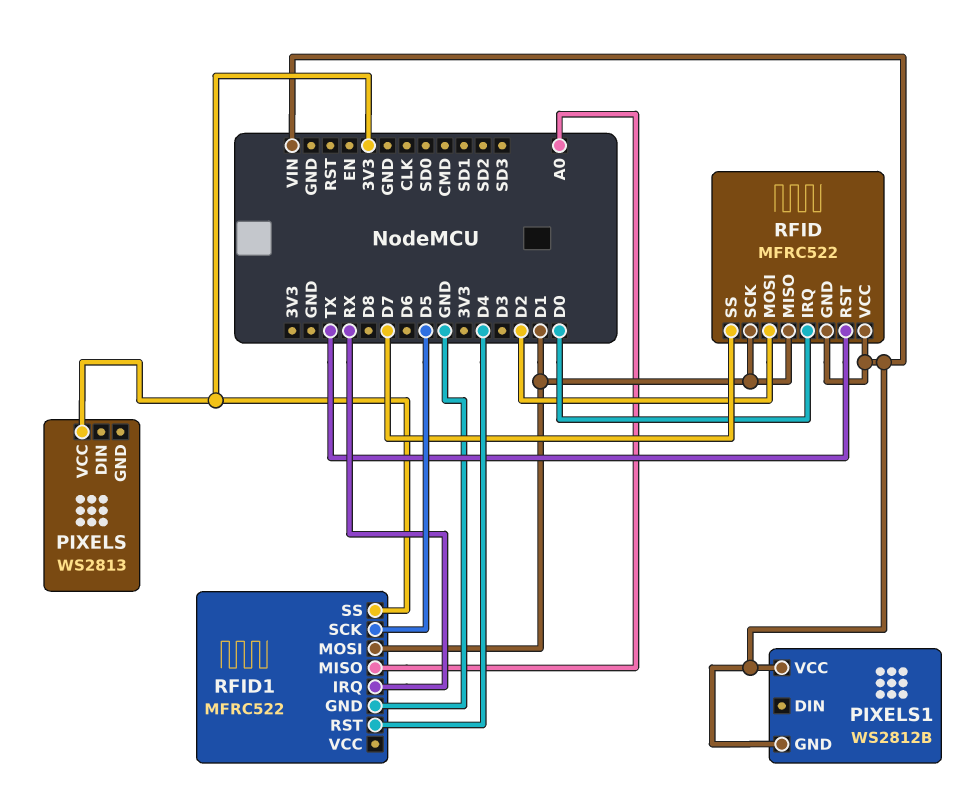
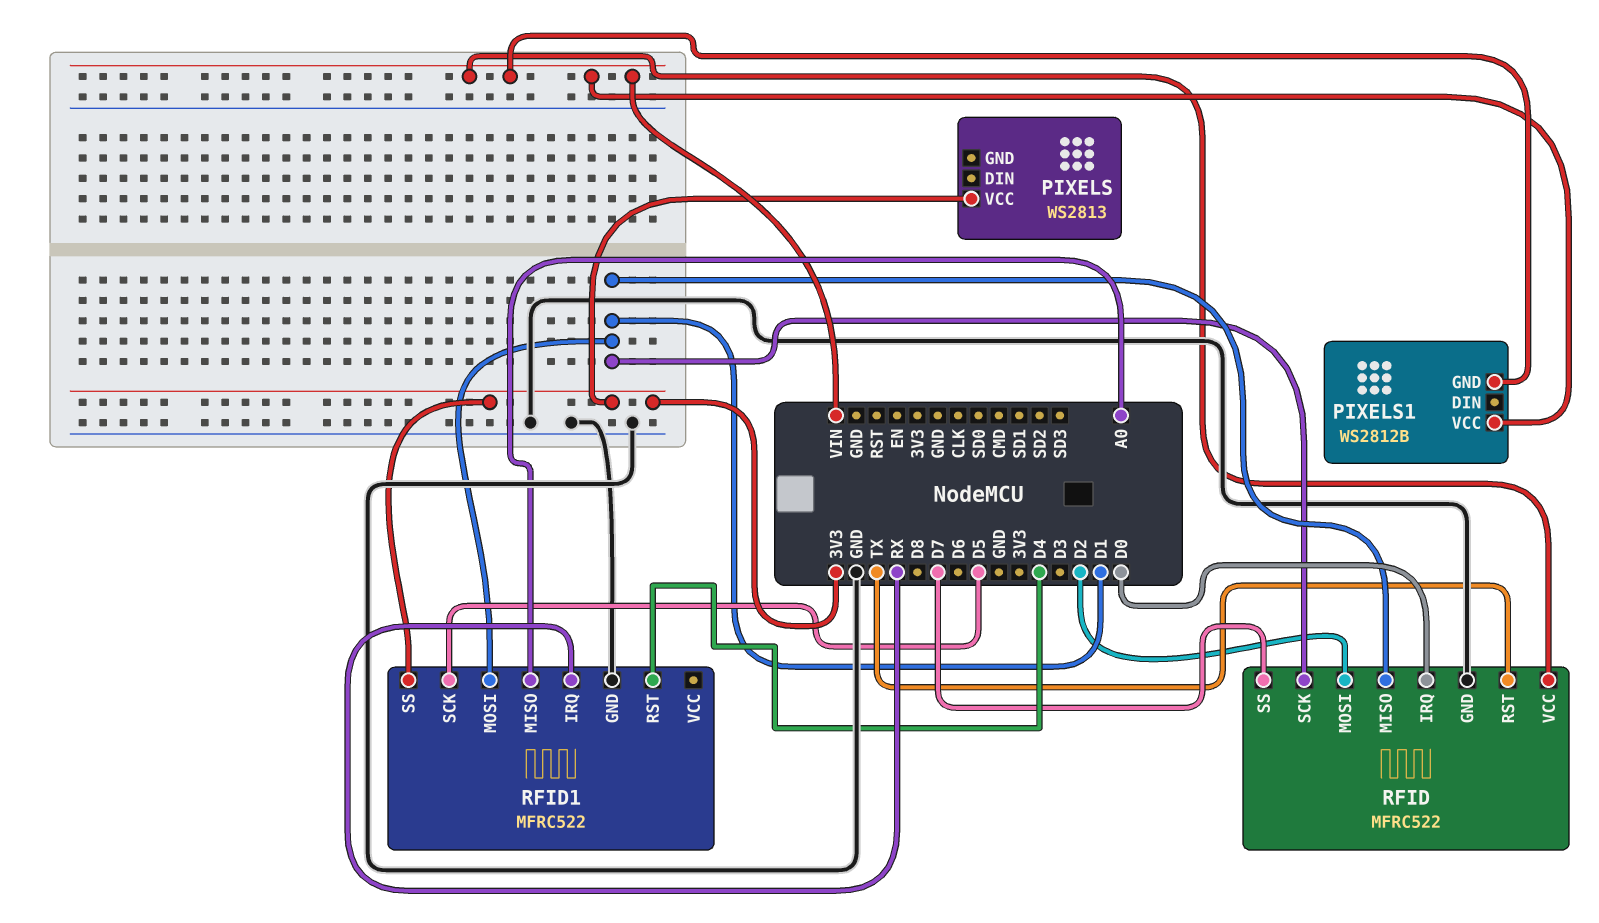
RFID pin GND: VIN -> GND

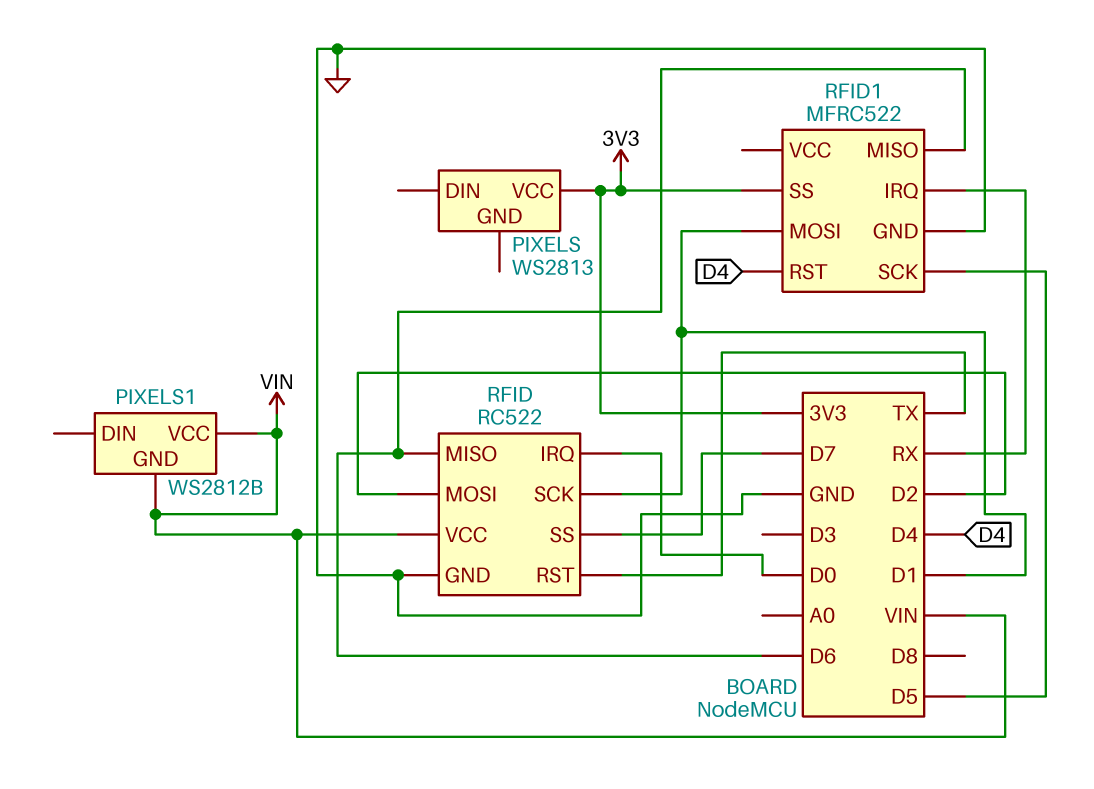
RFID: MFRC522 -> RC522
RFID pin MISO: D1 -> D6
RFID1 pin MISO: A0 -> D6

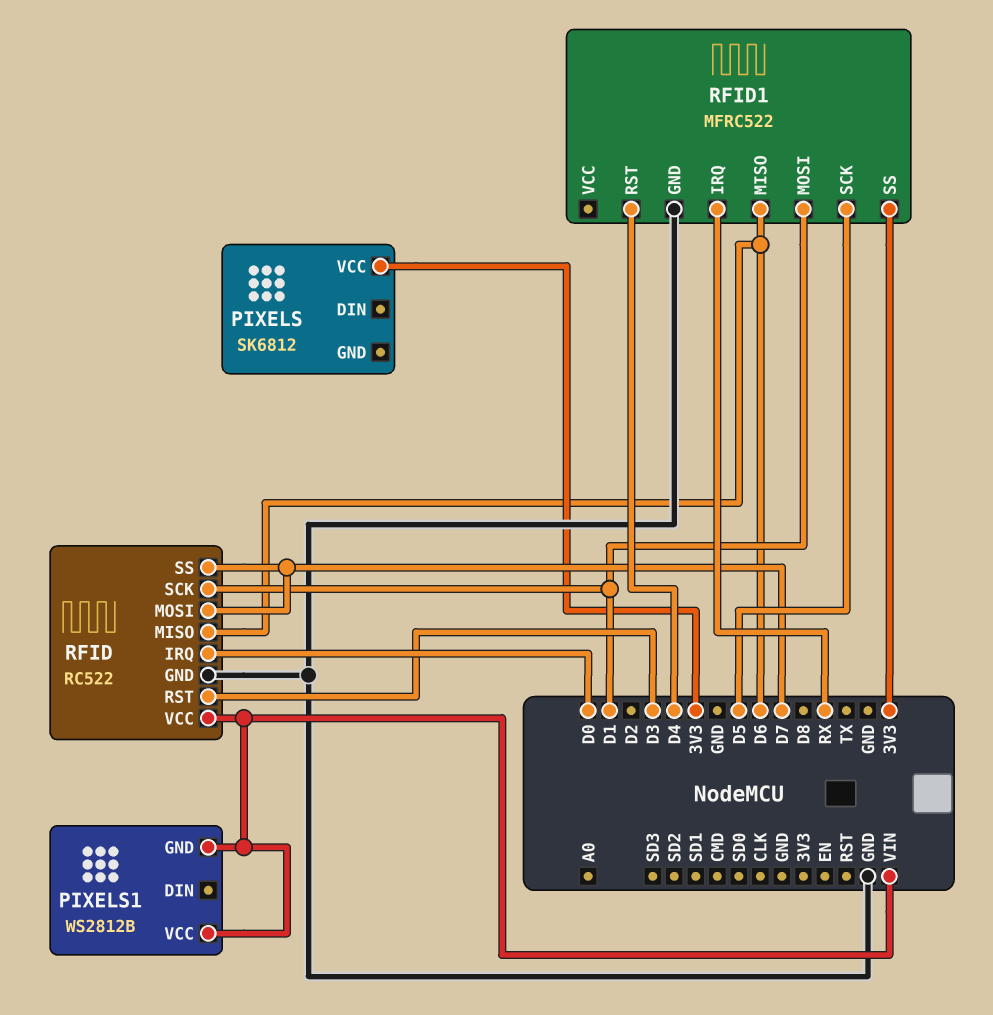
PIXELS: WS2813 -> SK6812
RFID pin MOSI: D2 -> D7
RFID pin RST: TX -> D3

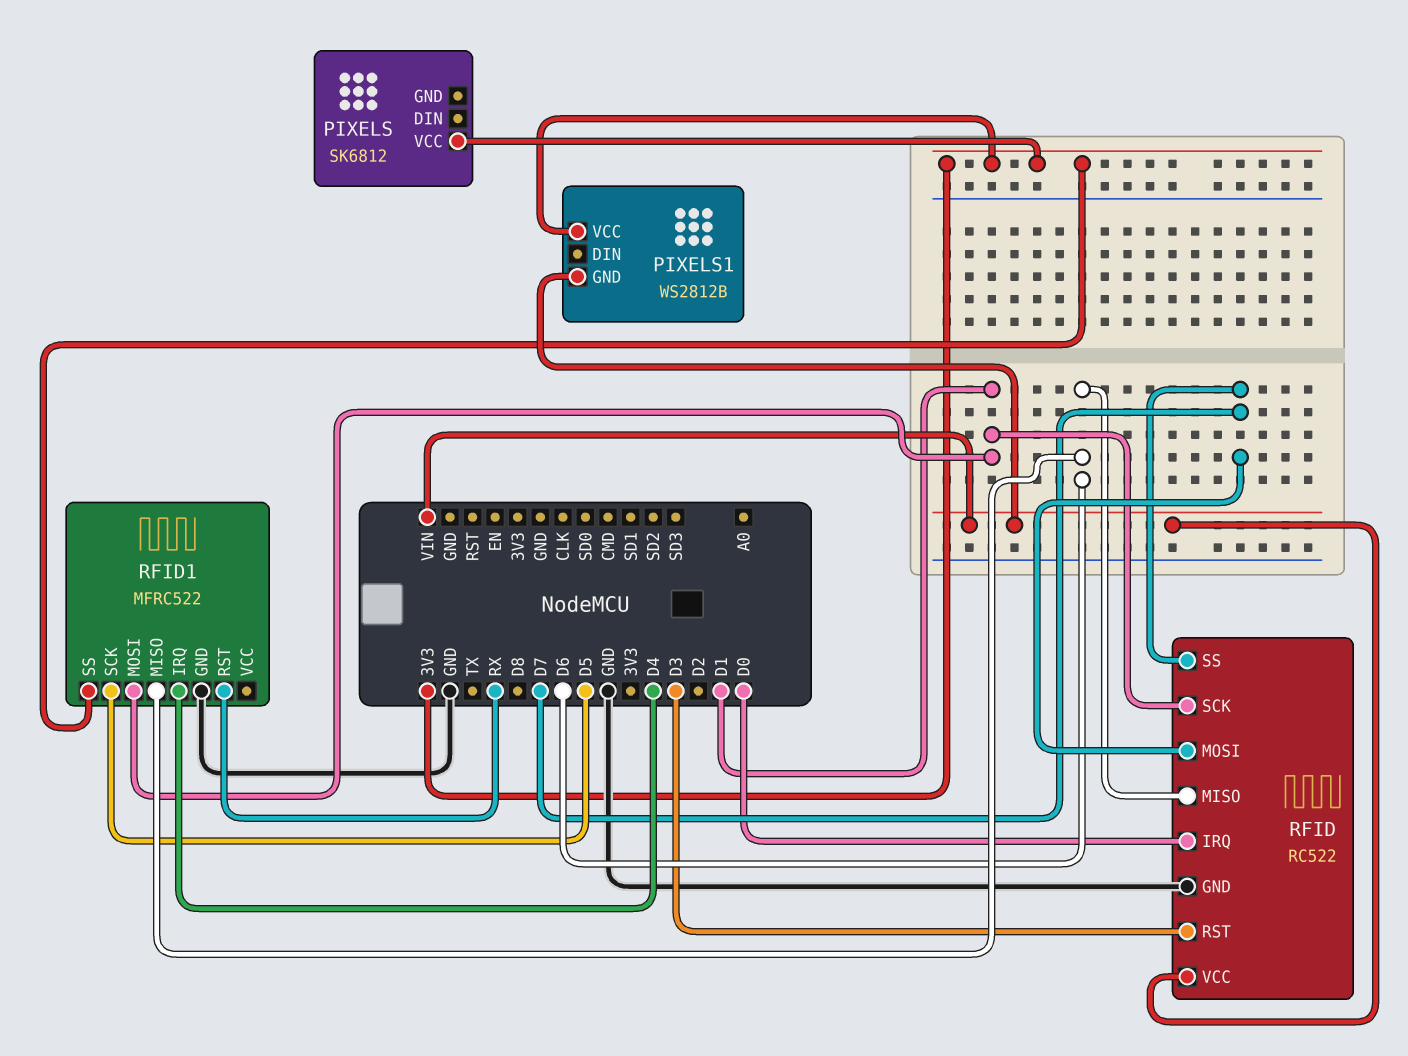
PIXELS1 pin VCC: VIN -> 3V3
RFID1 pin IRQ: RX -> D4
RFID1 pin RST: D4 -> RX

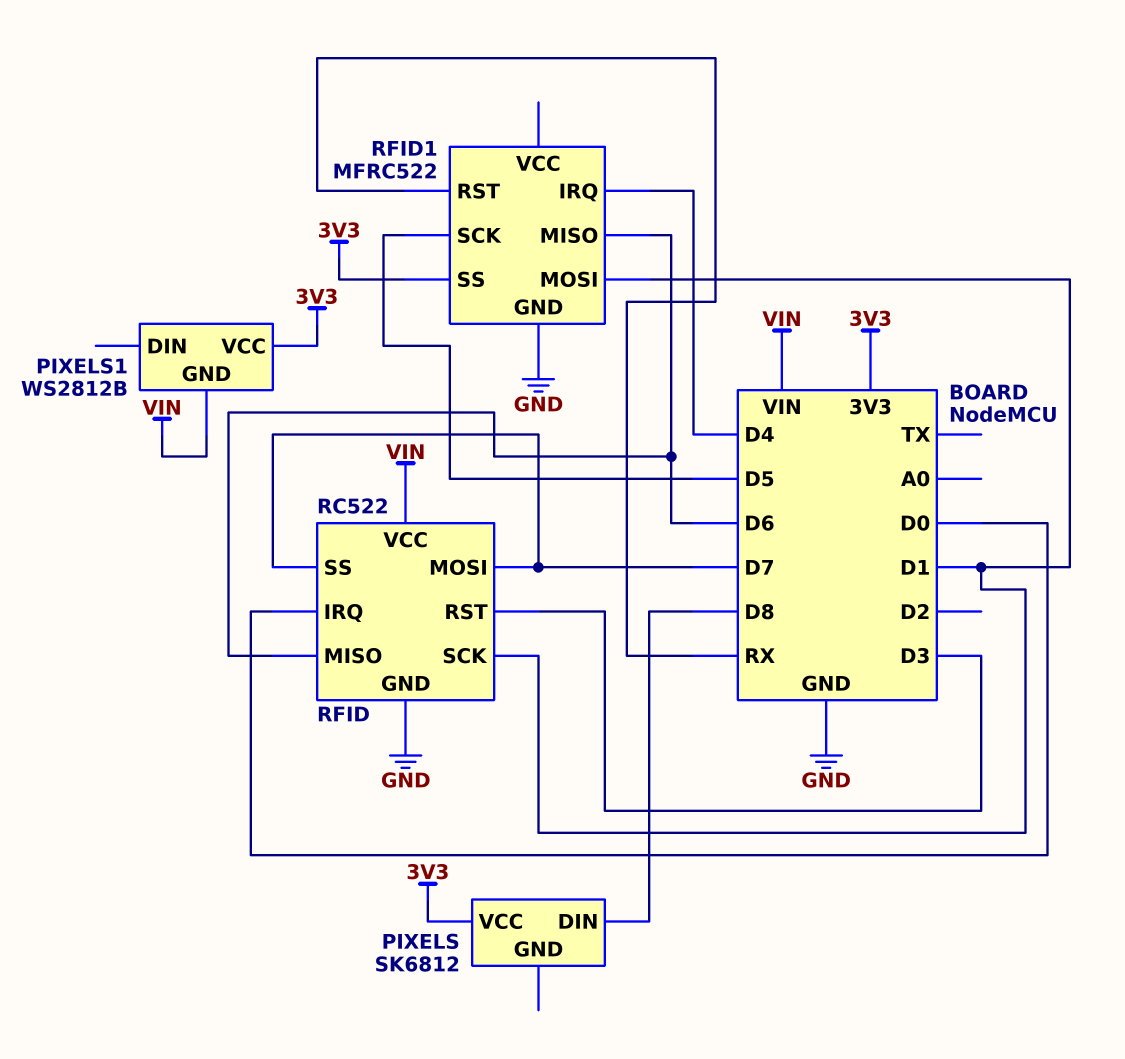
PIXELS pin DIN: none -> D8

